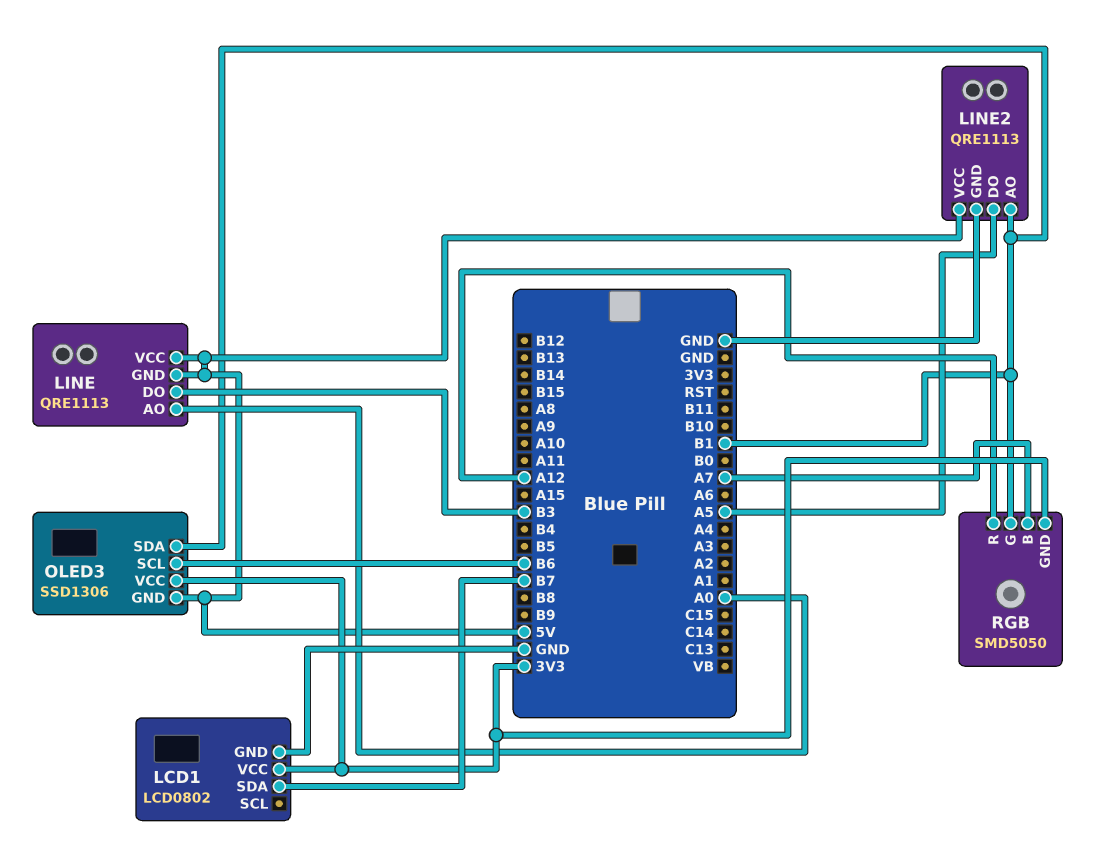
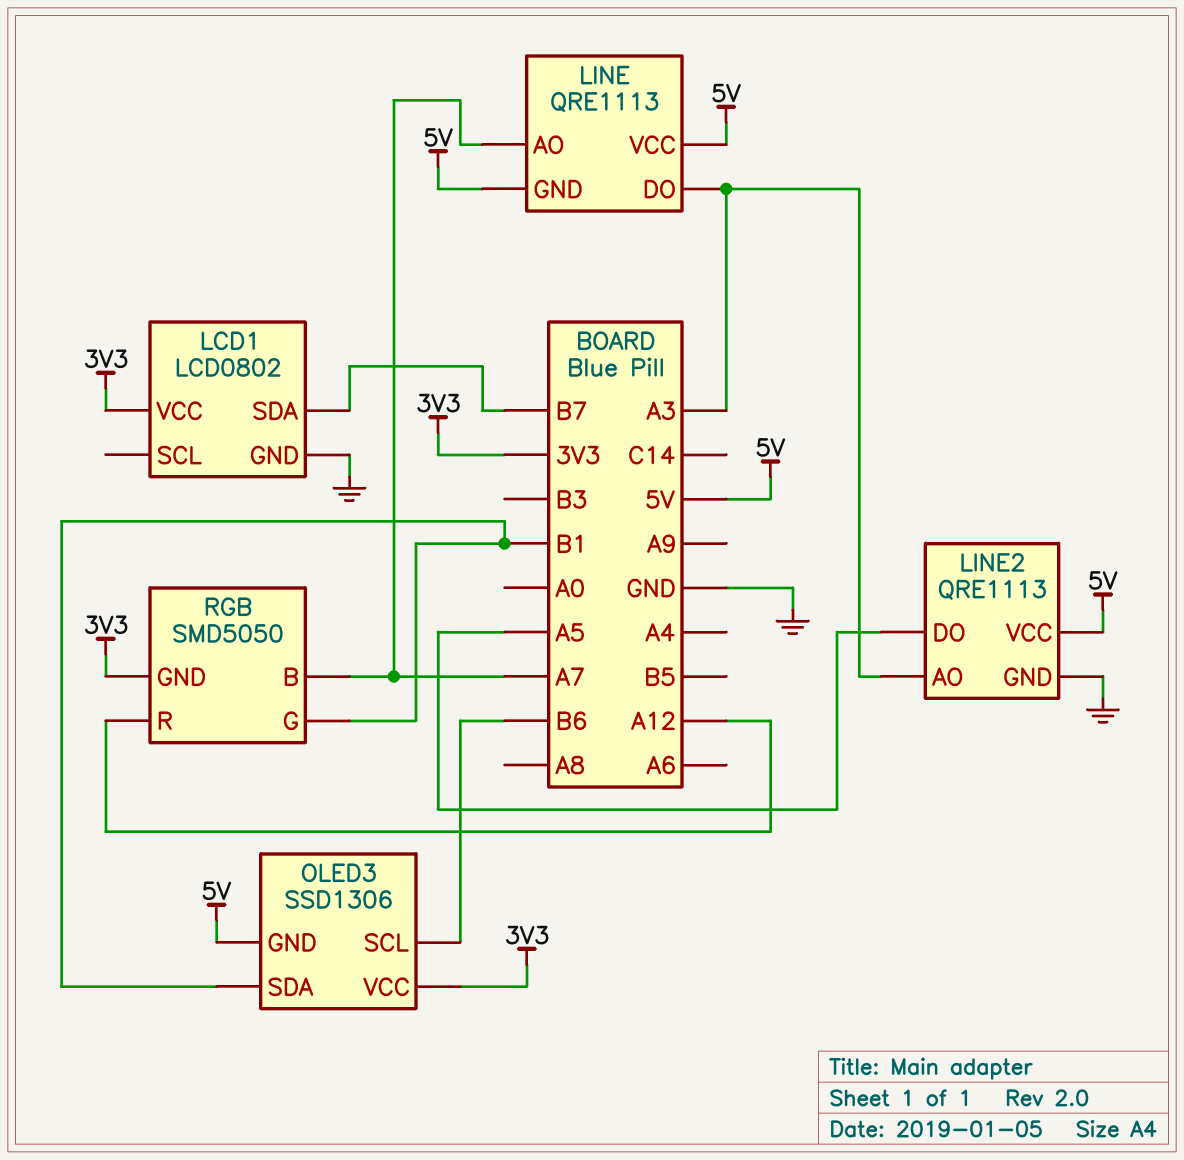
LINE pin AO: A0 -> A7
LINE pin DO: B3 -> A3
LINE2 pin AO: B1 -> A3

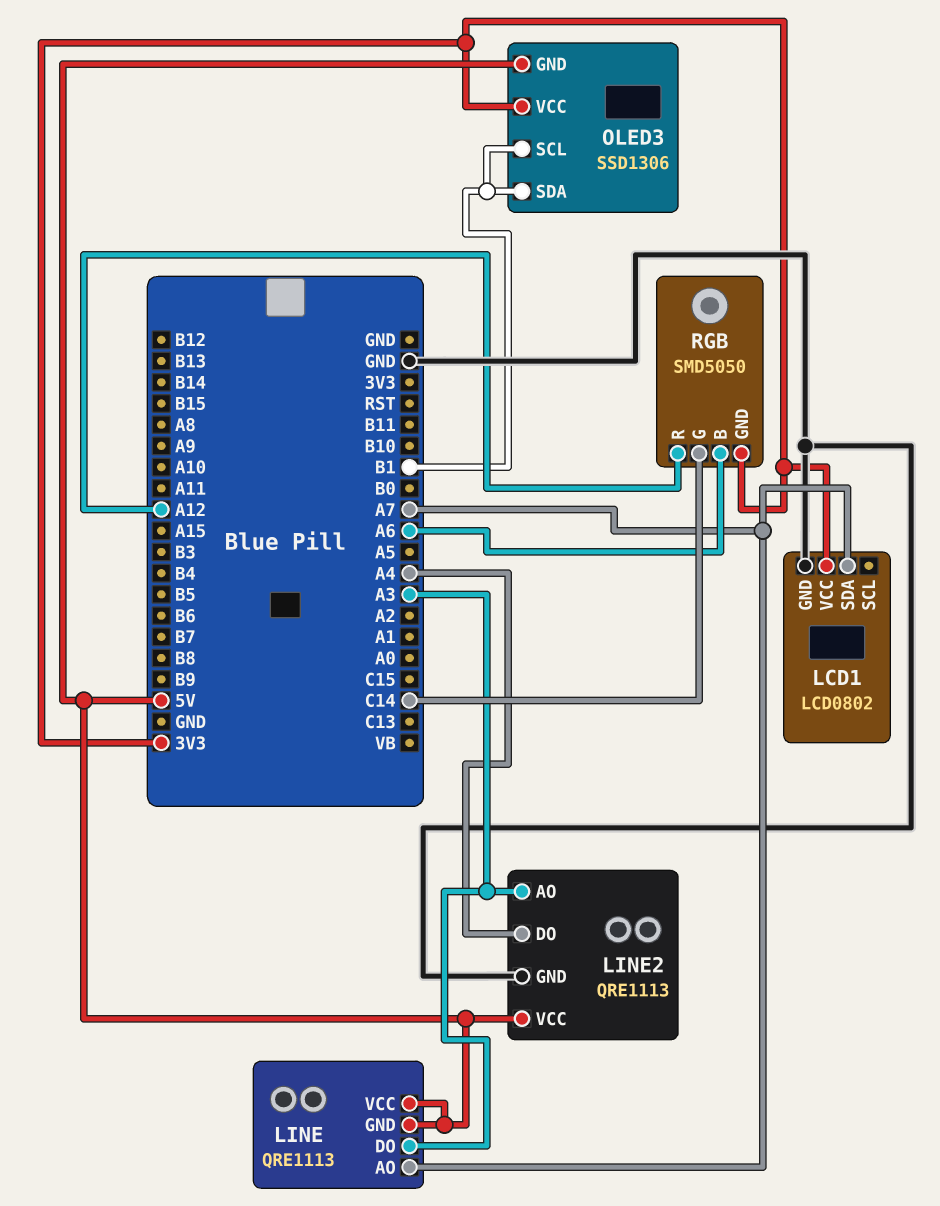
LCD1 pin SDA: B7 -> A7
LINE2 pin DO: A5 -> A4
OLED3 pin SCL: B6 -> B1
RGB pin B: A7 -> A6
RGB pin G: B1 -> C14

